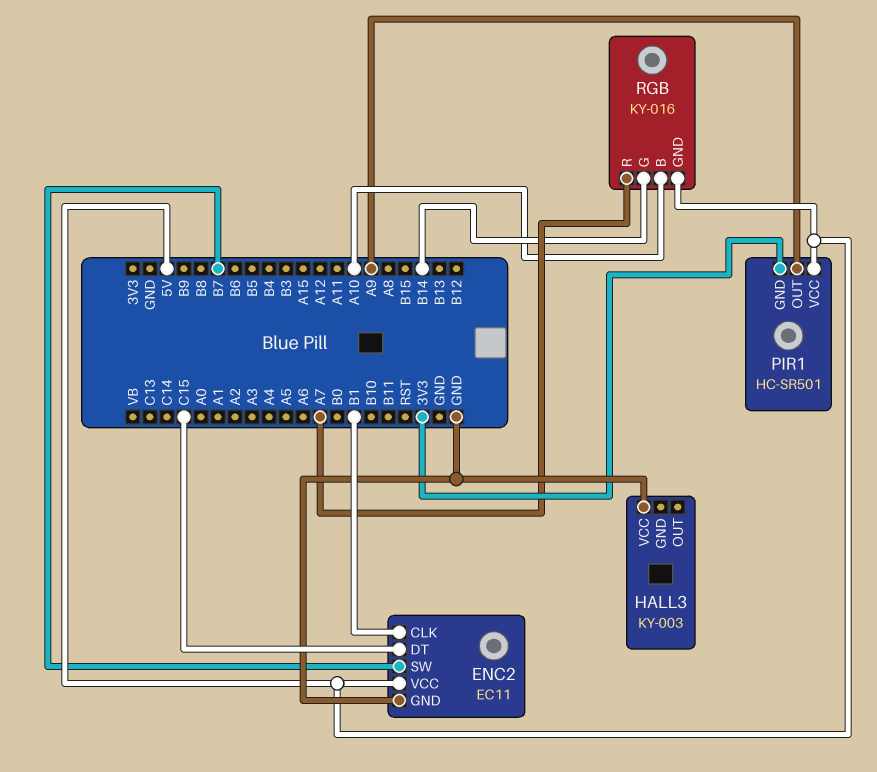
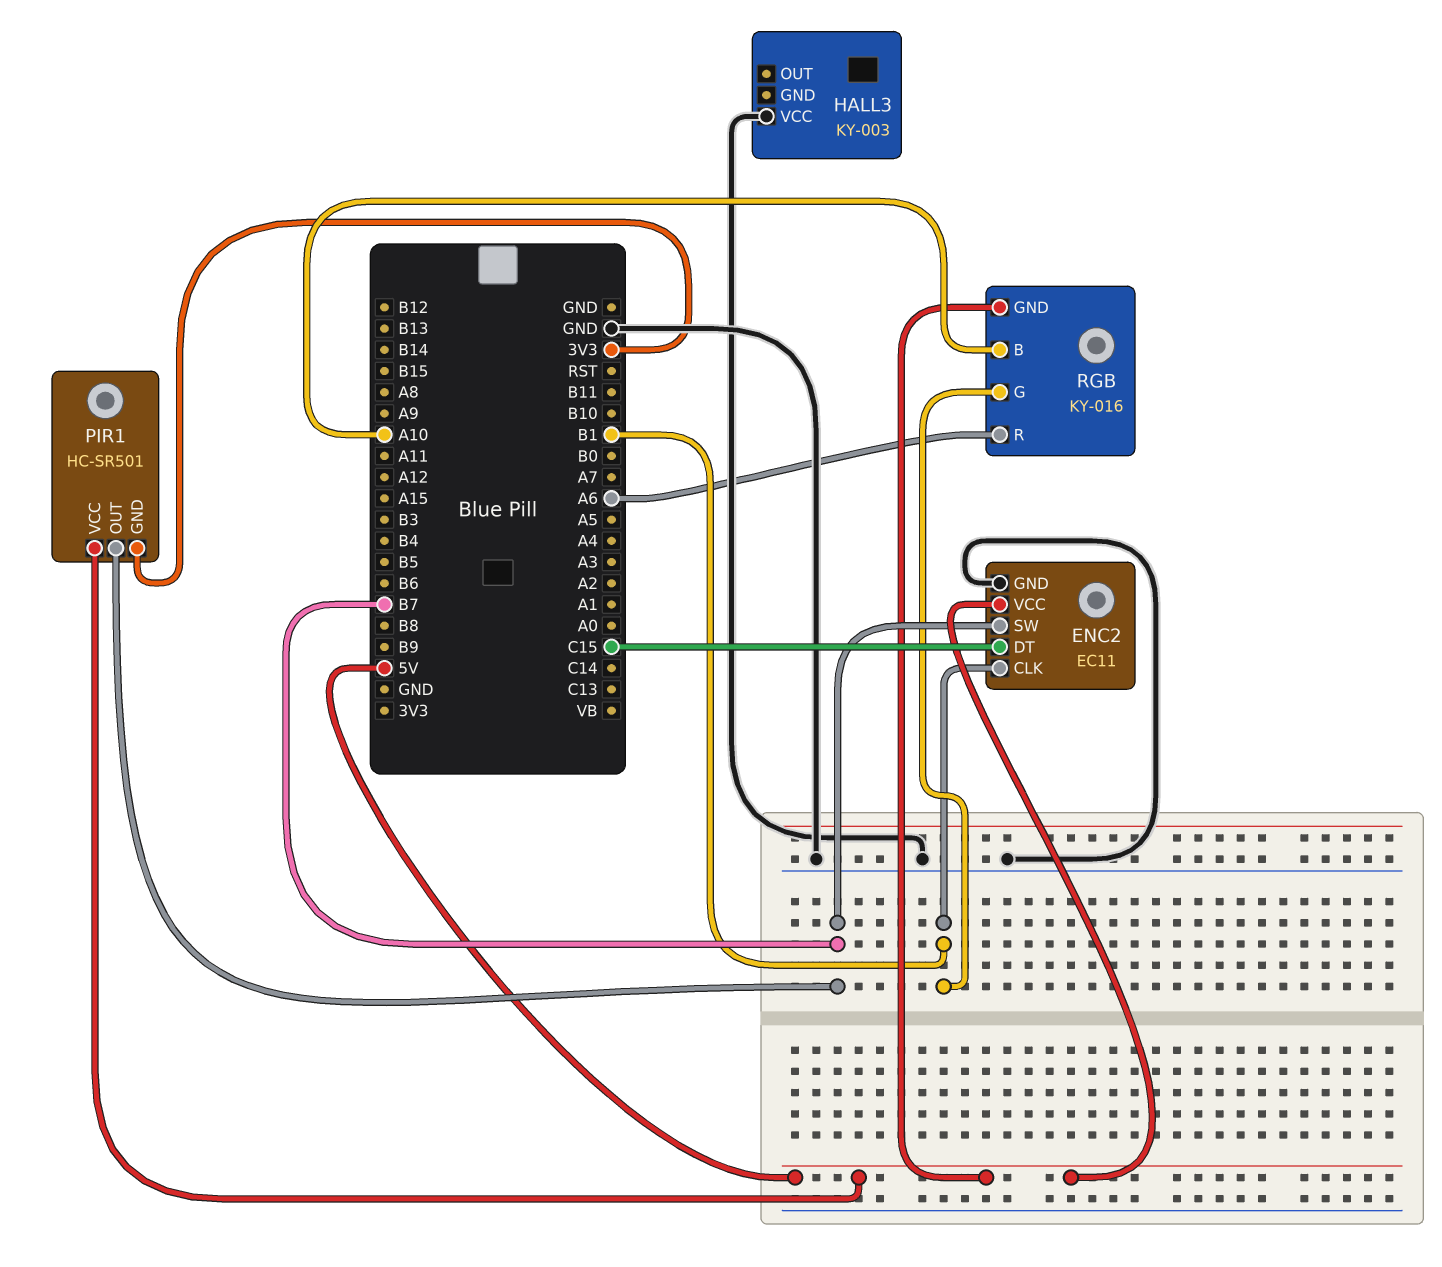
PIR1 pin OUT: A9 -> B7
RGB pin G: B14 -> B1
RGB pin R: A7 -> A6

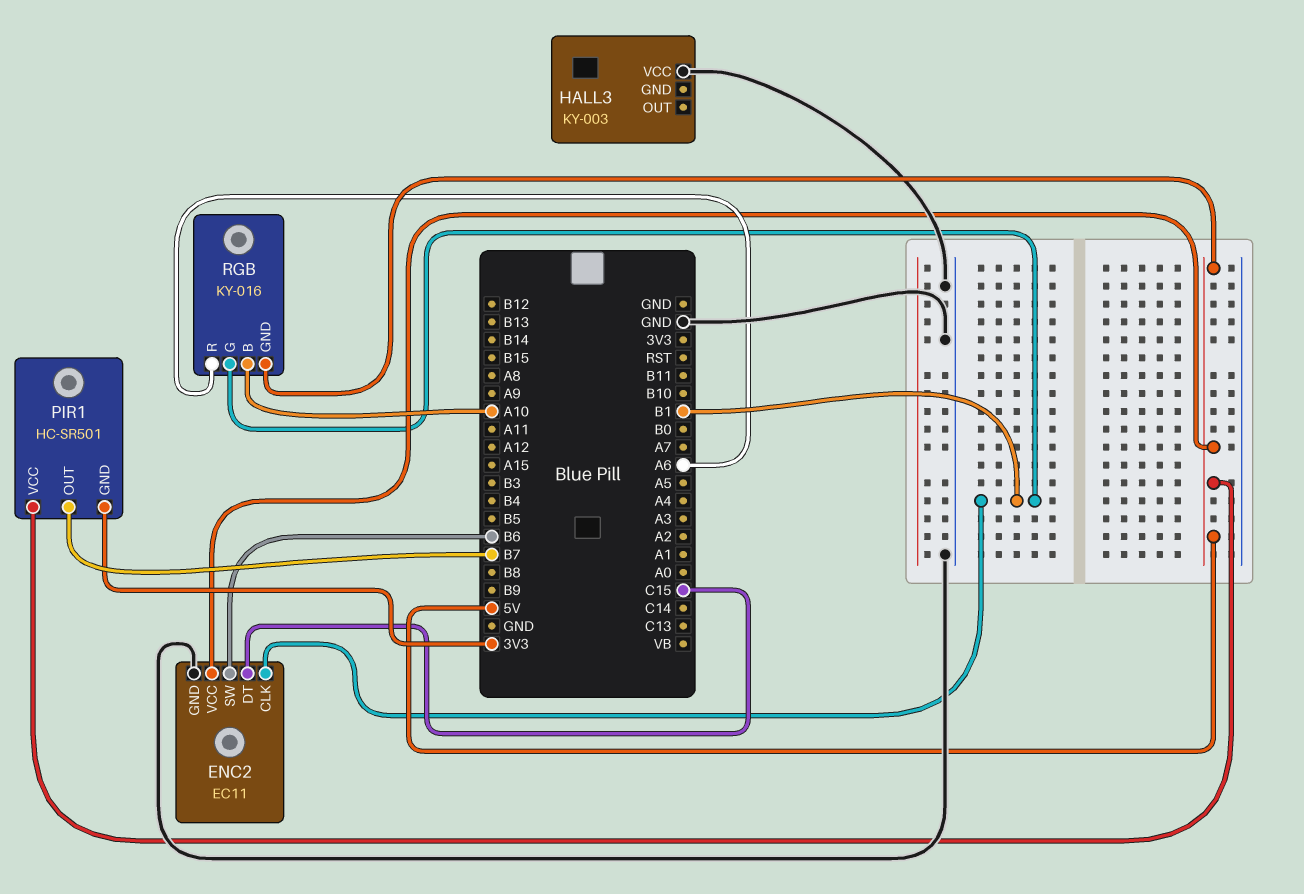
ENC2 pin SW: B7 -> B6

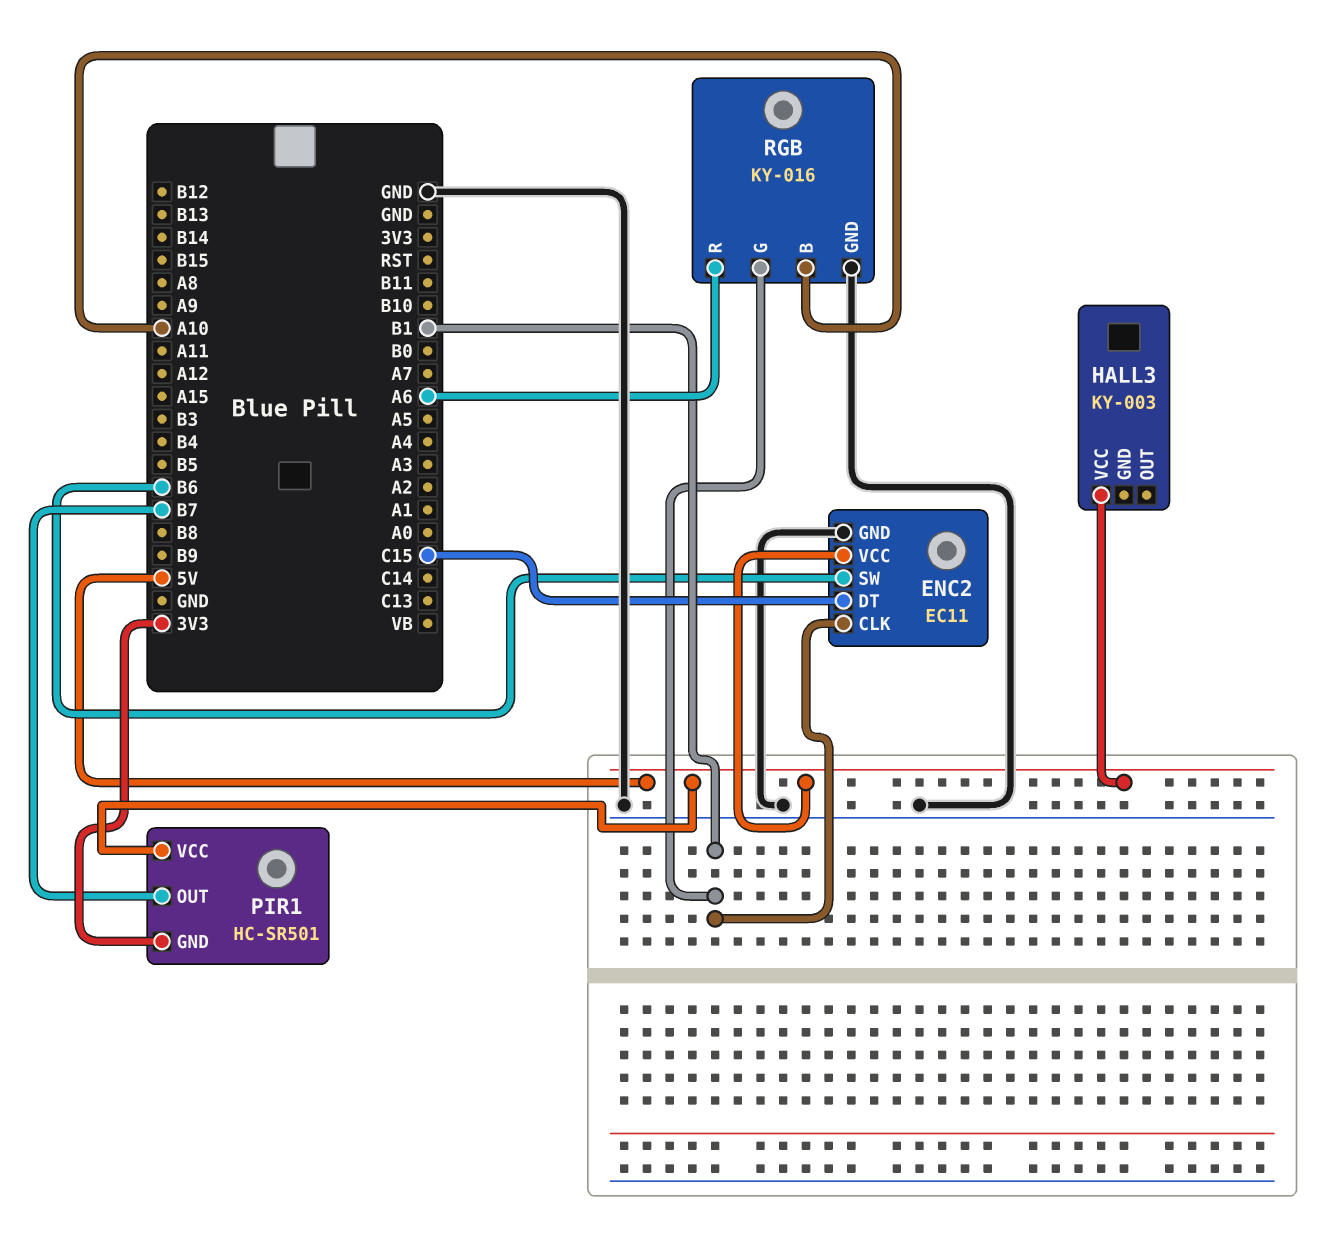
HALL3 pin VCC: GND -> 5V
RGB pin GND: 5V -> GND

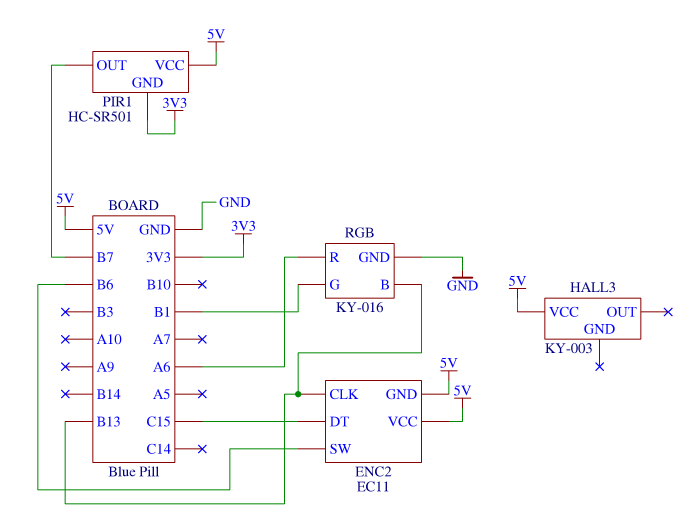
ENC2 pin CLK: B1 -> B13
ENC2 pin GND: GND -> 5V
RGB pin B: A10 -> B13

